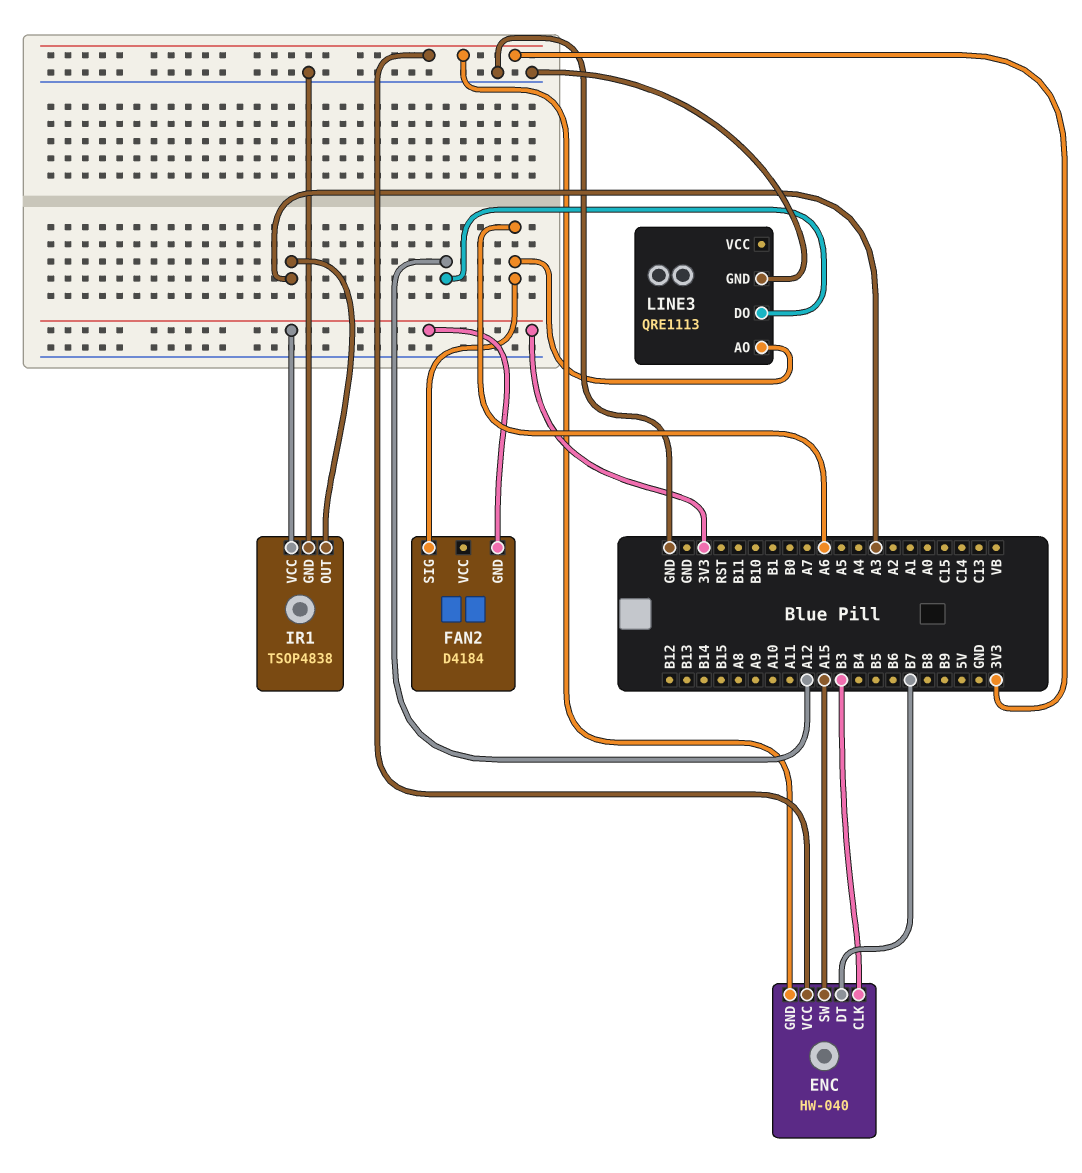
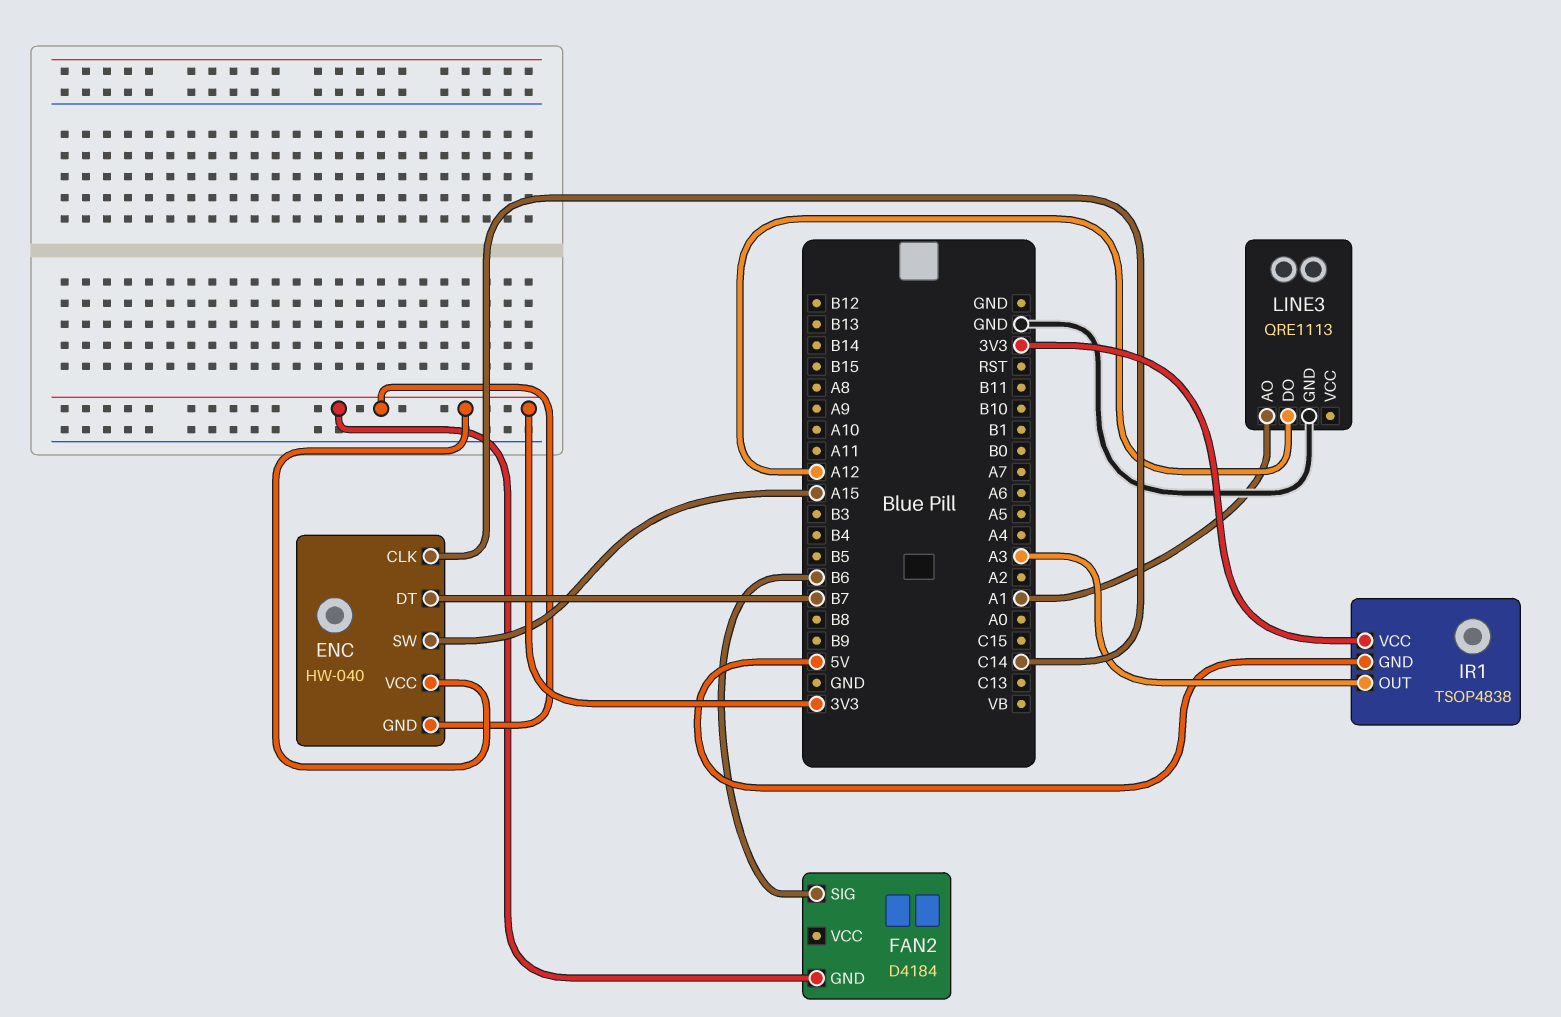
ENC pin CLK: B3 -> C14
FAN2 pin SIG: A6 -> B6
IR1 pin GND: GND -> 5V
LINE3 pin AO: A6 -> A1

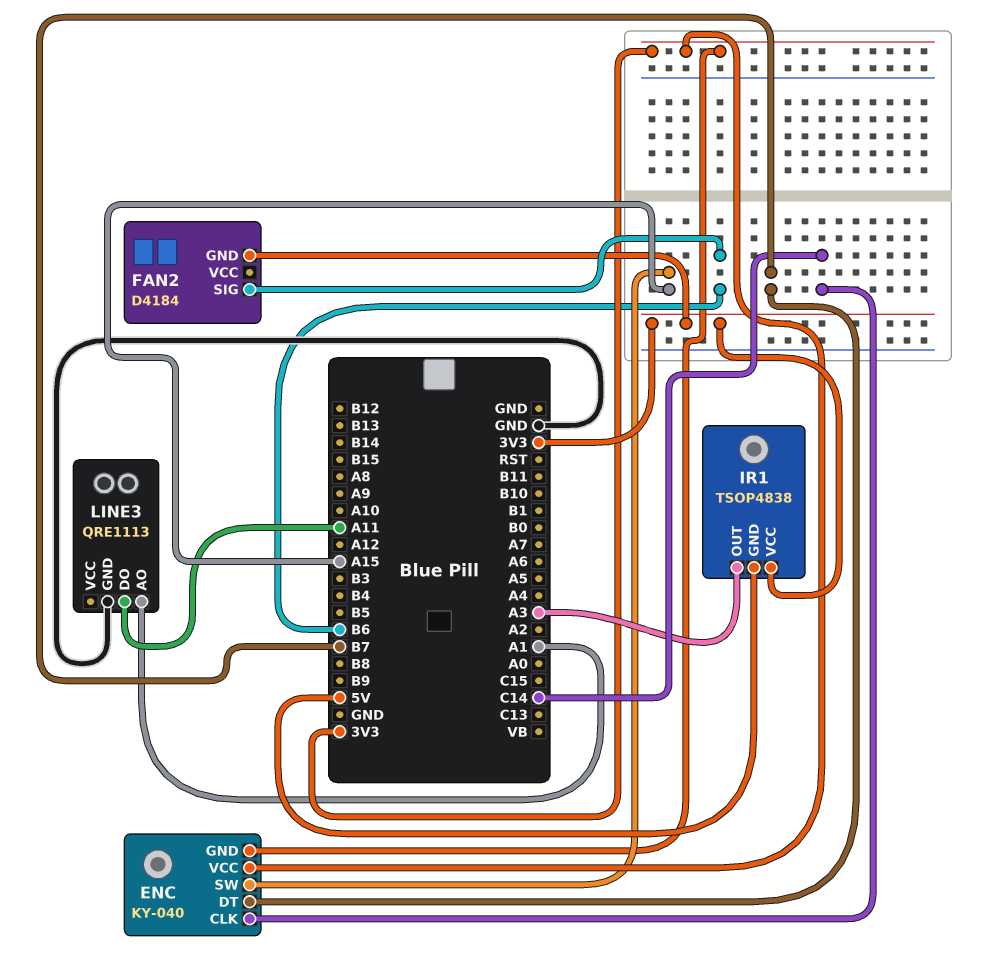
ENC: HW-040 -> KY-040
LINE3 pin DO: A12 -> A11

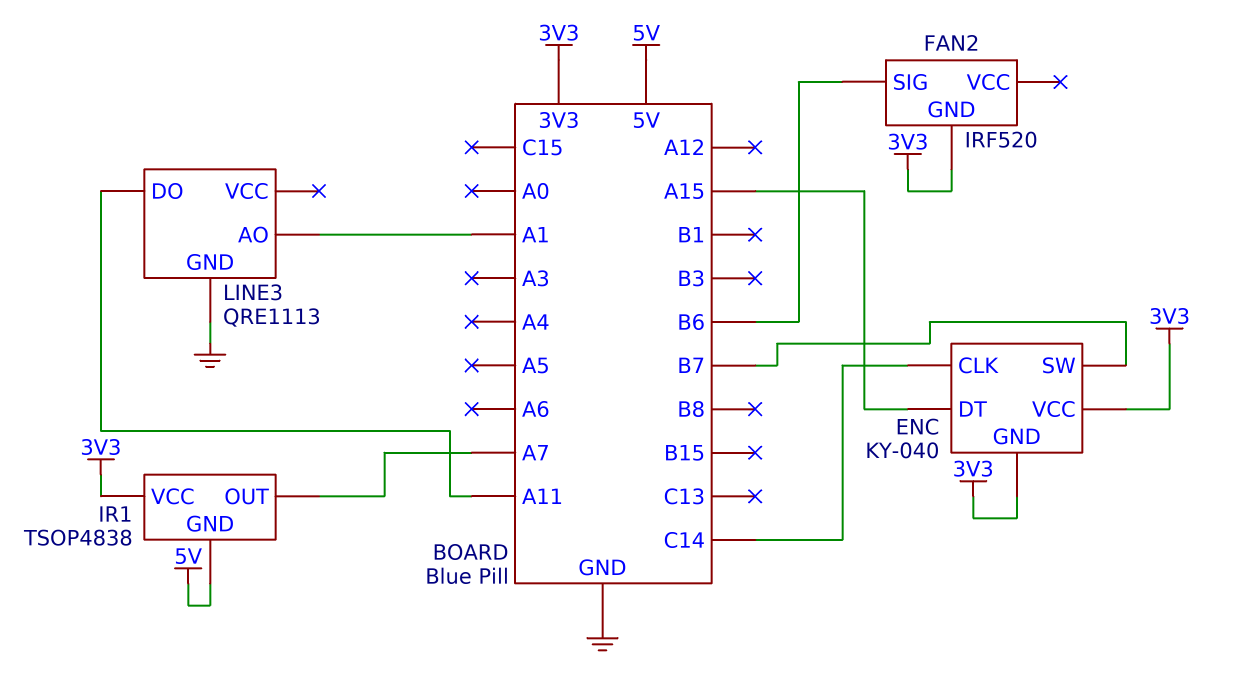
ENC pin DT: B7 -> A15
ENC pin SW: A15 -> B7
FAN2: D4184 -> IRF520
IR1 pin OUT: A3 -> A7

